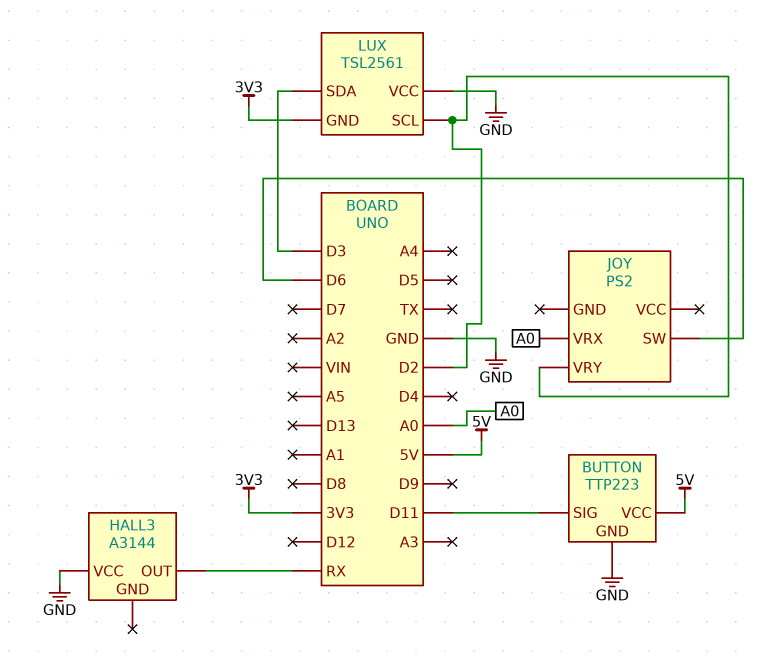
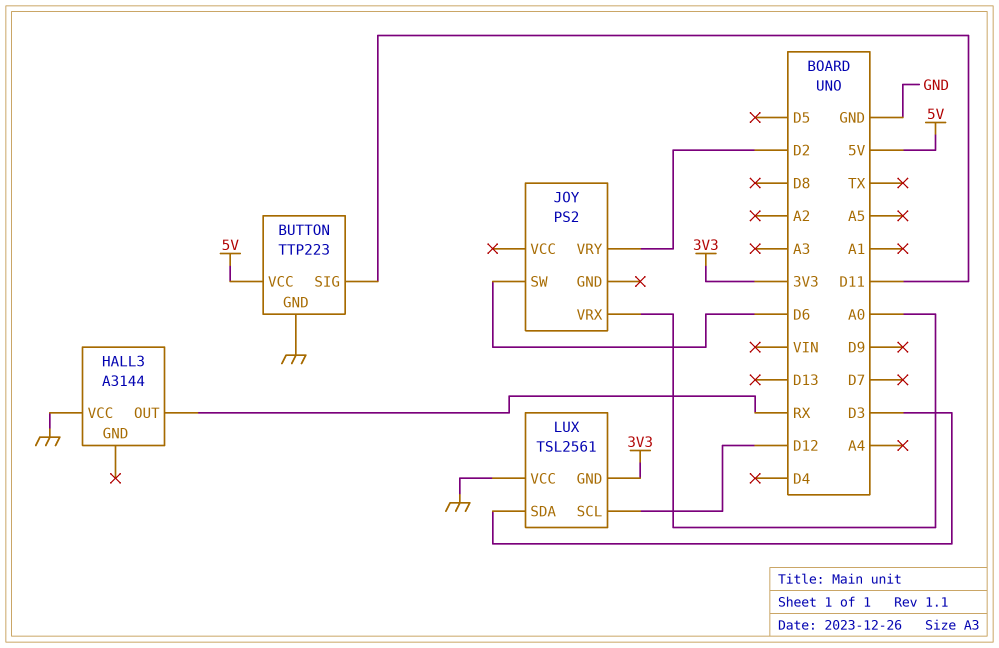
LUX pin SCL: D2 -> D12

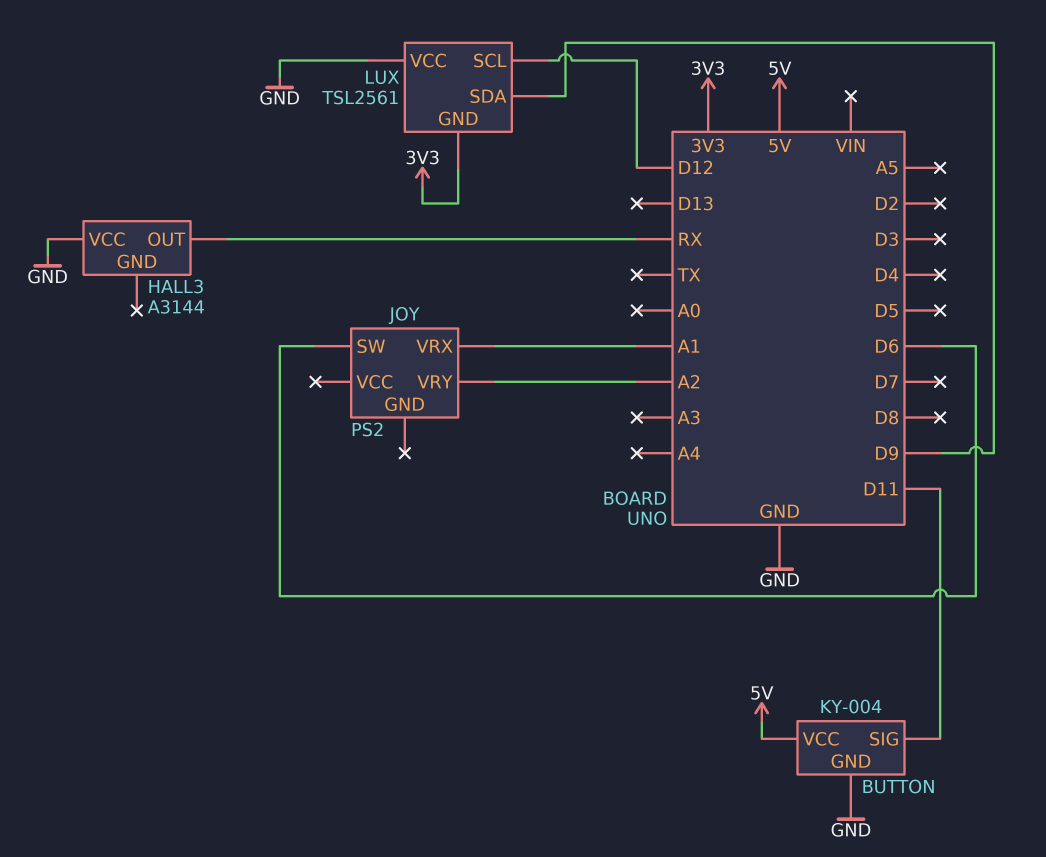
BUTTON: TTP223 -> KY-004
JOY pin VRX: A0 -> A1
JOY pin VRY: D2 -> A2
LUX pin SDA: D3 -> D9

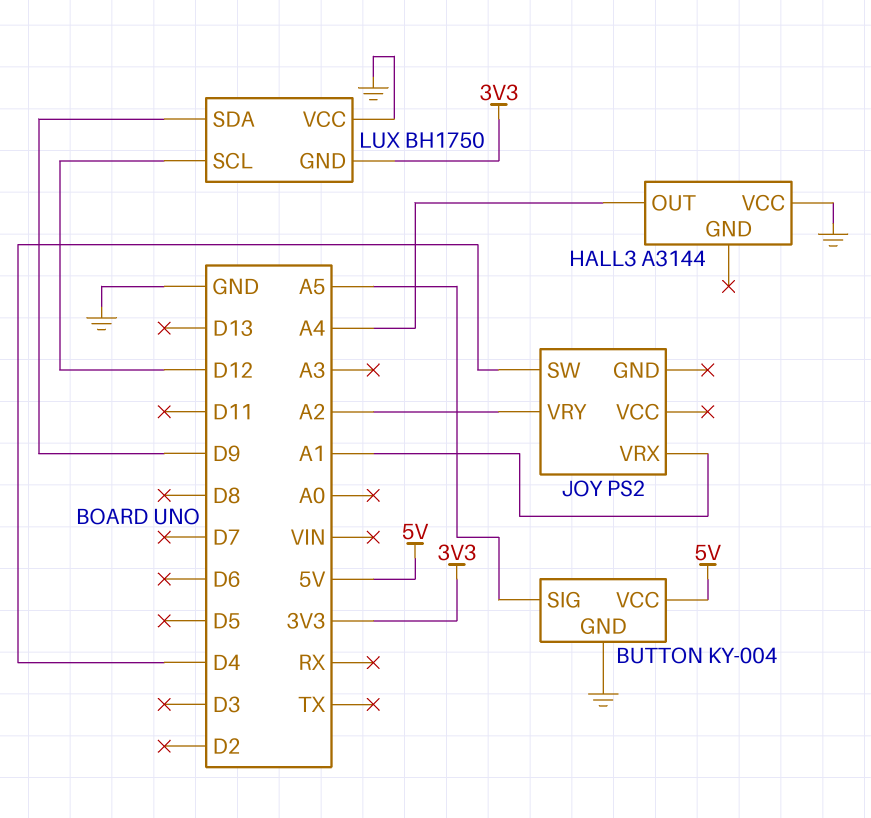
BUTTON pin SIG: D11 -> A5
HALL3 pin OUT: RX -> A4
JOY pin SW: D6 -> D4
LUX: TSL2561 -> BH1750

